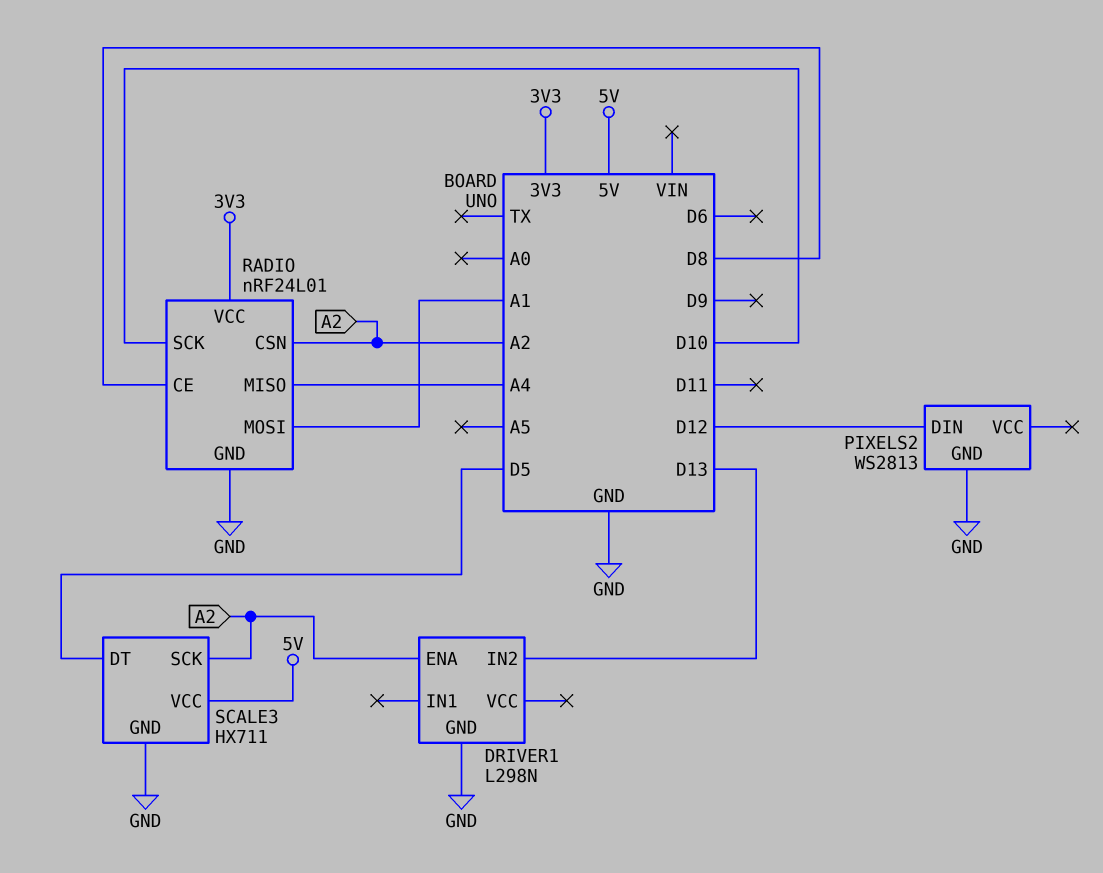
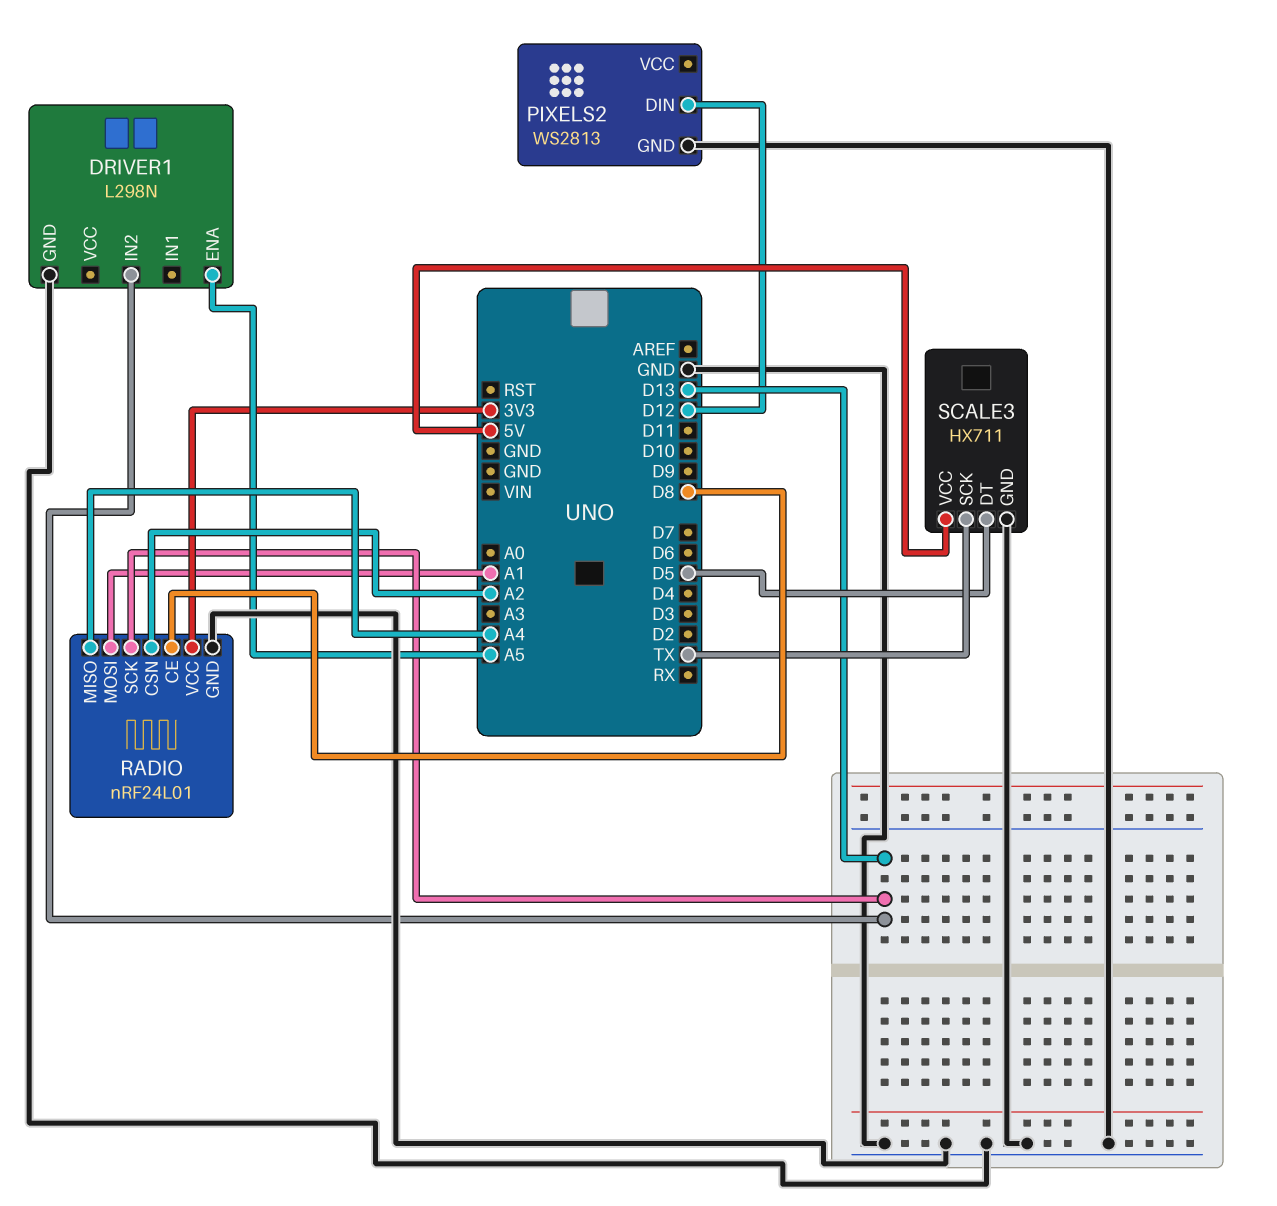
DRIVER1 pin ENA: A2 -> A5
RADIO pin SCK: D10 -> D13
SCALE3 pin SCK: A2 -> TX

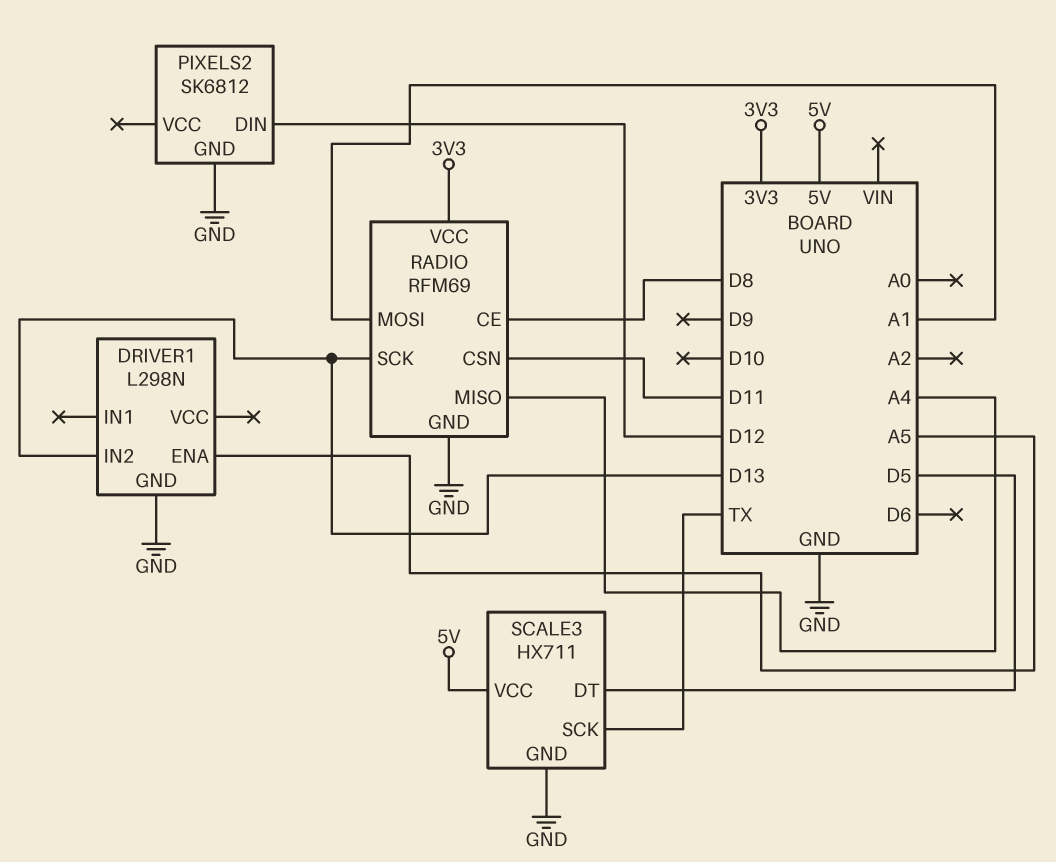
PIXELS2: WS2813 -> SK6812
RADIO: nRF24L01 -> RFM69
RADIO pin CSN: A2 -> D11

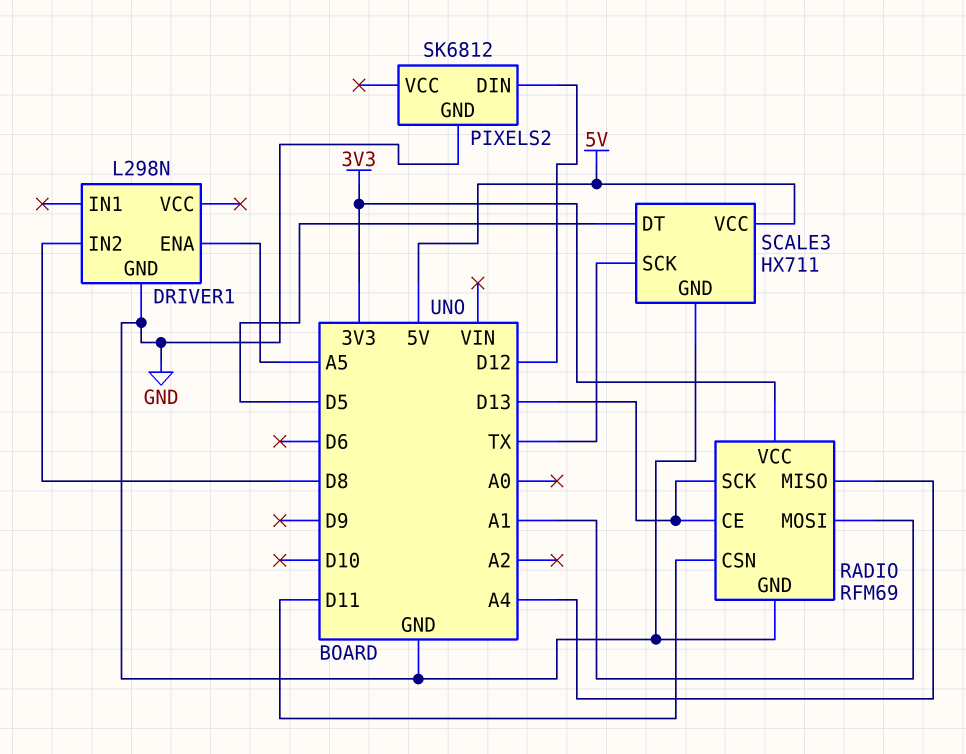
DRIVER1 pin IN2: D13 -> D8
RADIO pin CE: D8 -> D13

